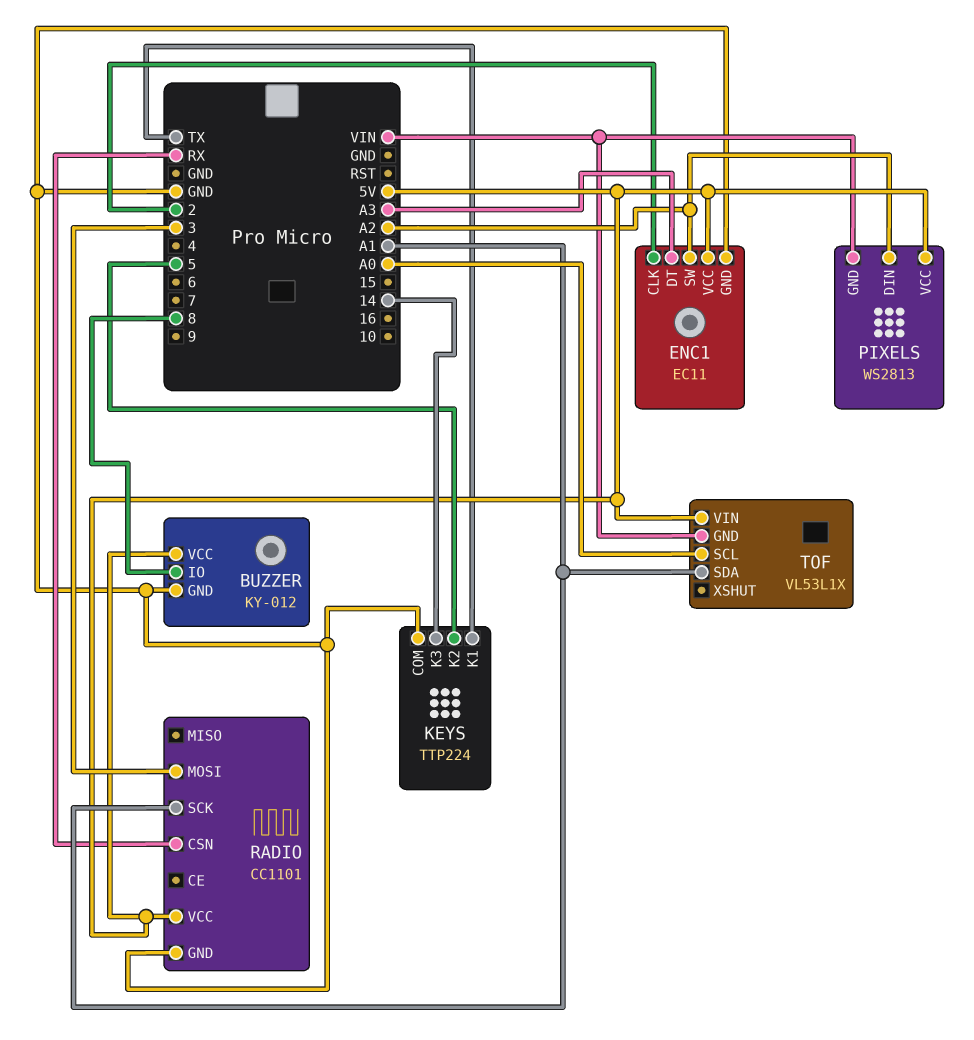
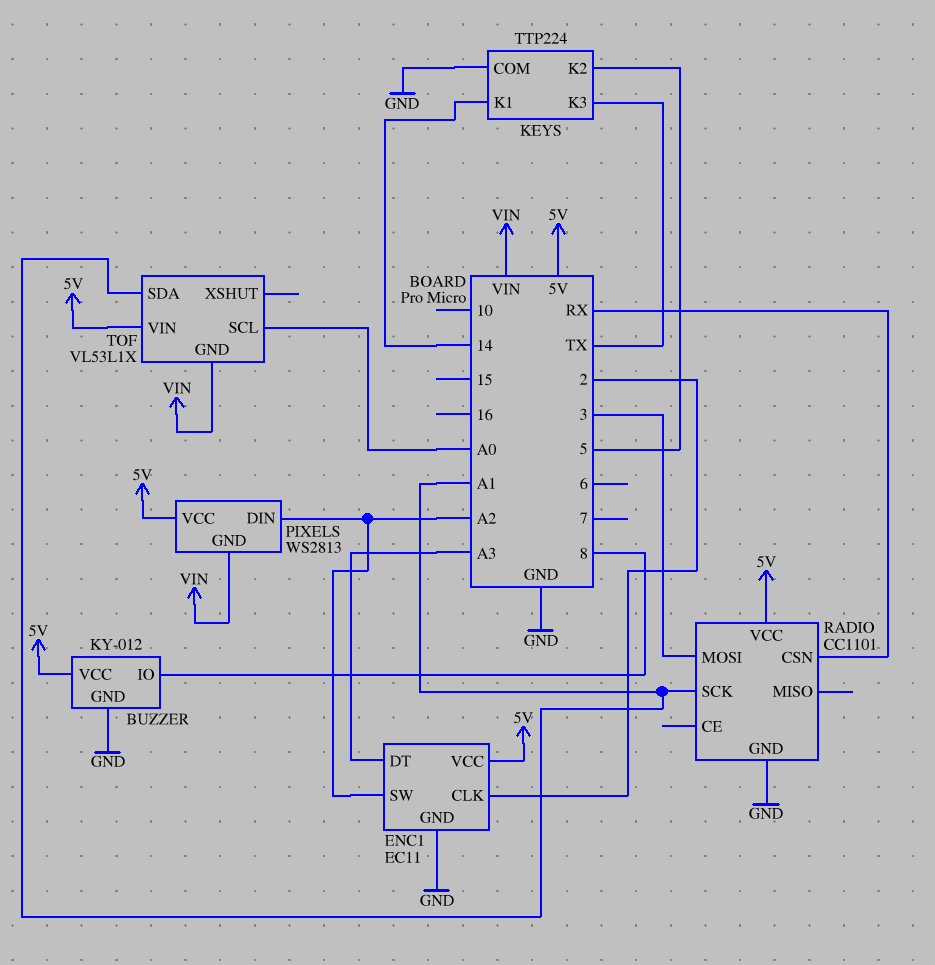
KEYS pin K1: TX -> 14
KEYS pin K3: 14 -> TX

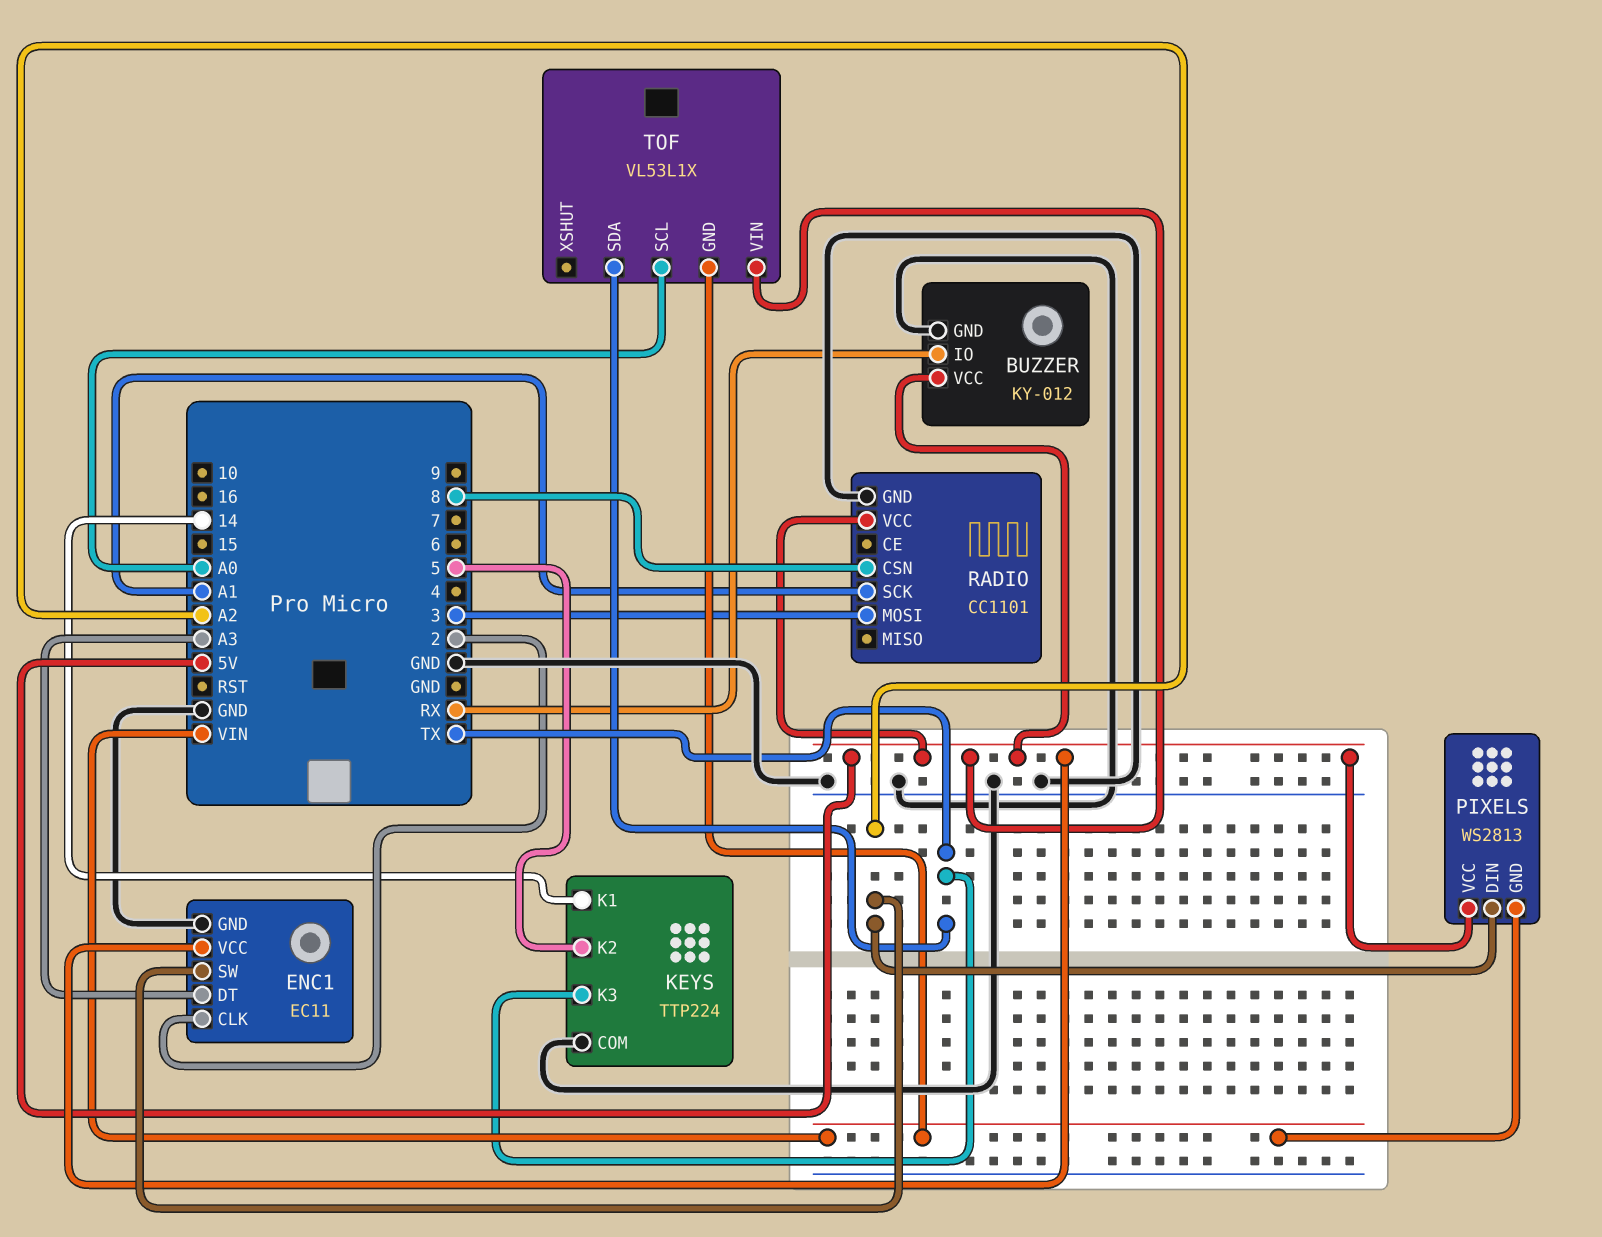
BUZZER pin IO: 8 -> RX
RADIO pin CSN: RX -> 8
TOF pin SDA: A1 -> TX

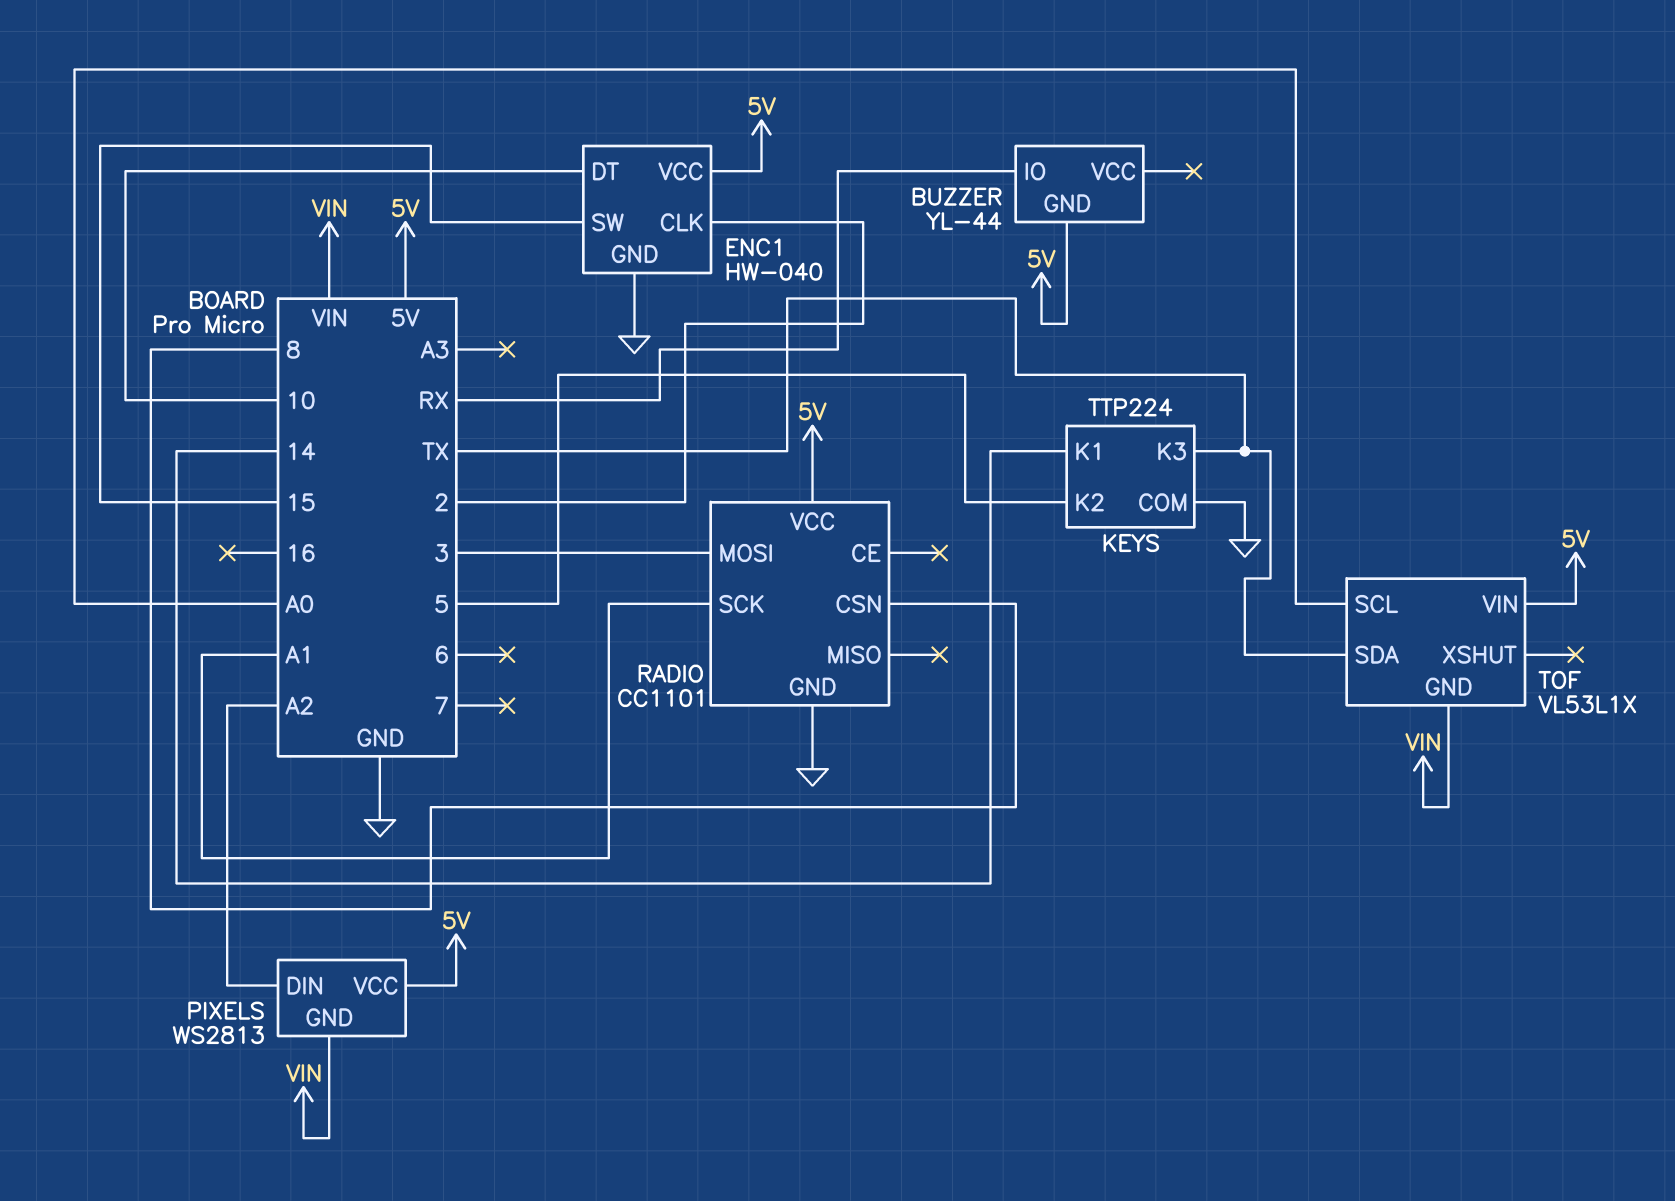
BUZZER: KY-012 -> YL-44
BUZZER pin GND: GND -> 5V
BUZZER pin VCC: 5V -> none
ENC1: EC11 -> HW-040
ENC1 pin DT: A3 -> 10
ENC1 pin SW: A2 -> 15

